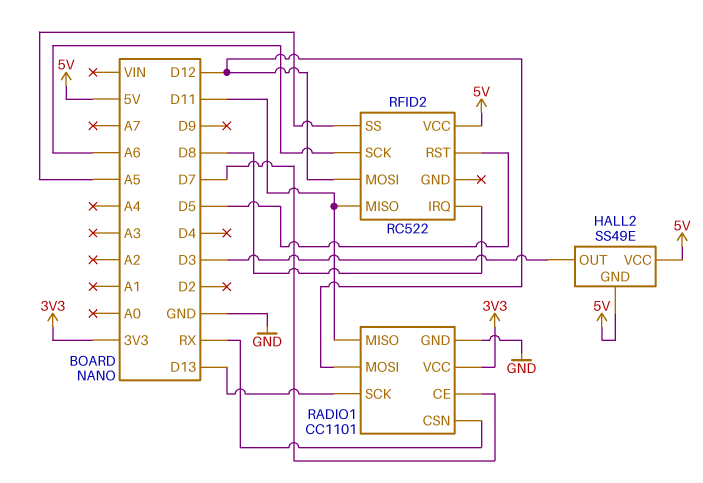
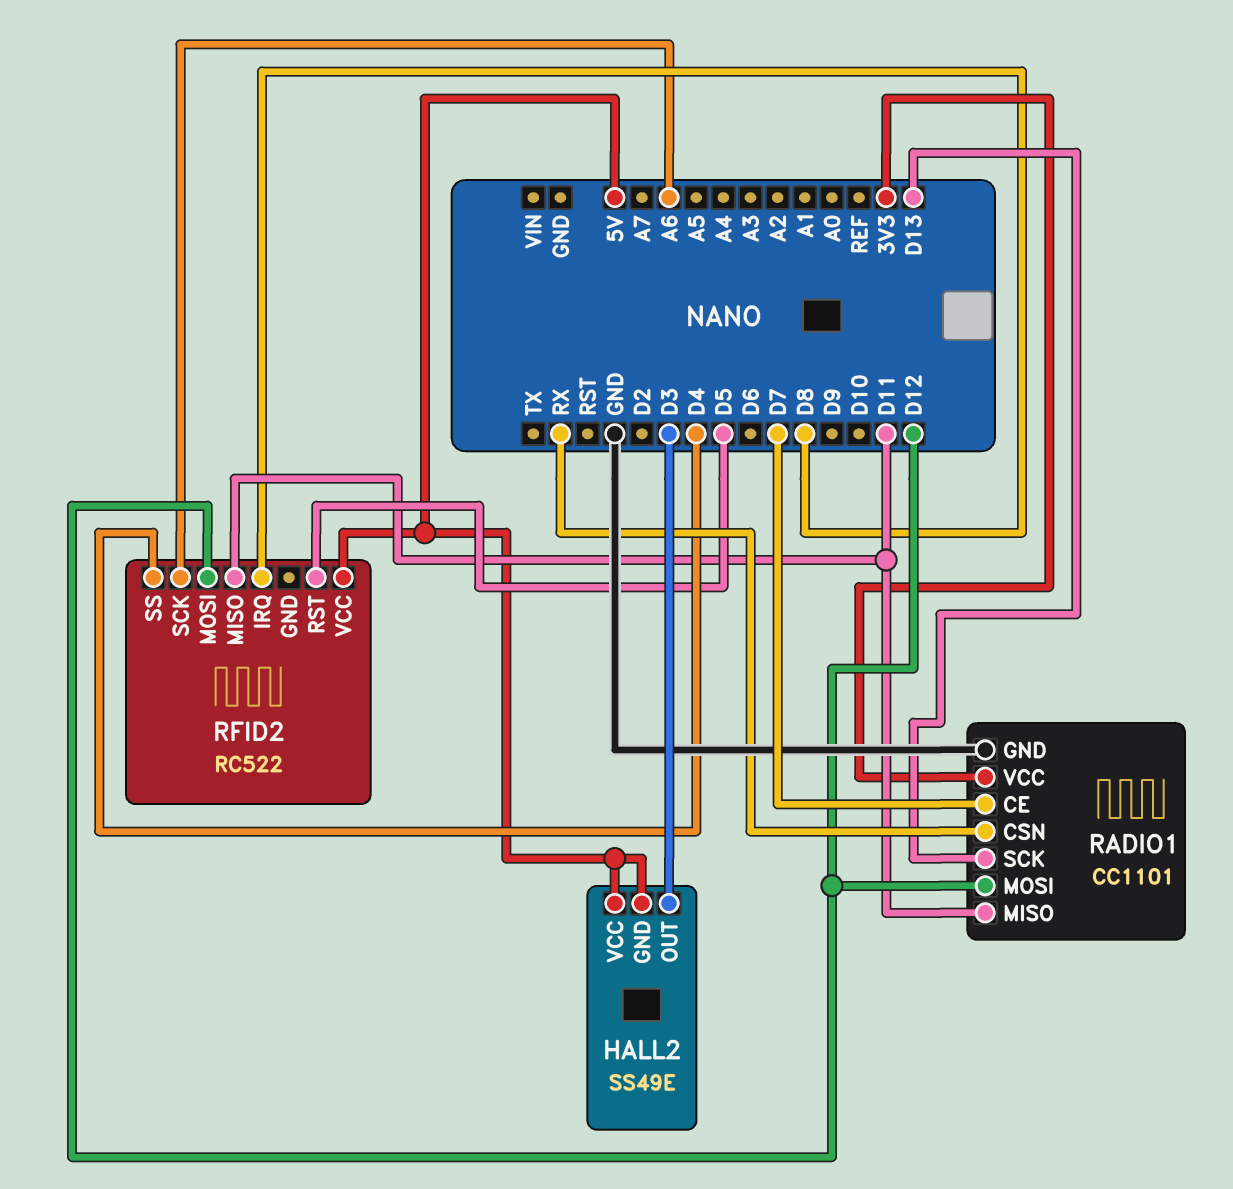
RFID2 pin SS: A5 -> D4

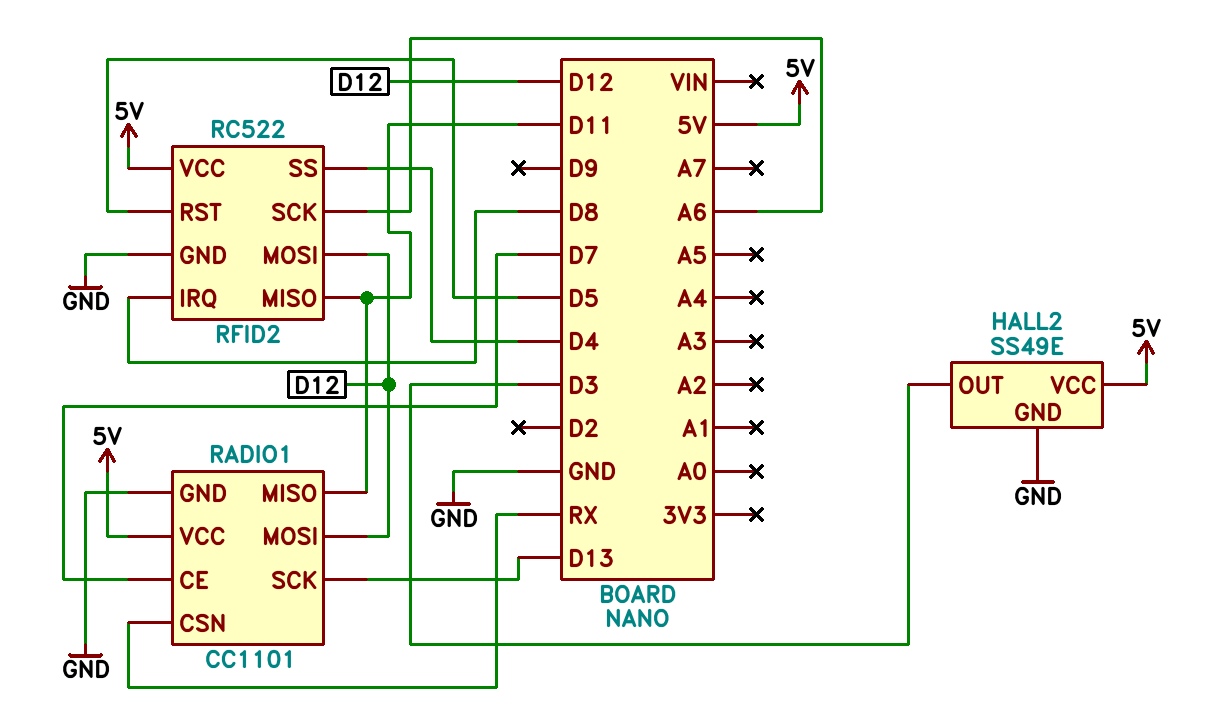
HALL2 pin GND: 5V -> GND
RADIO1 pin VCC: 3V3 -> 5V
RFID2 pin GND: none -> GND

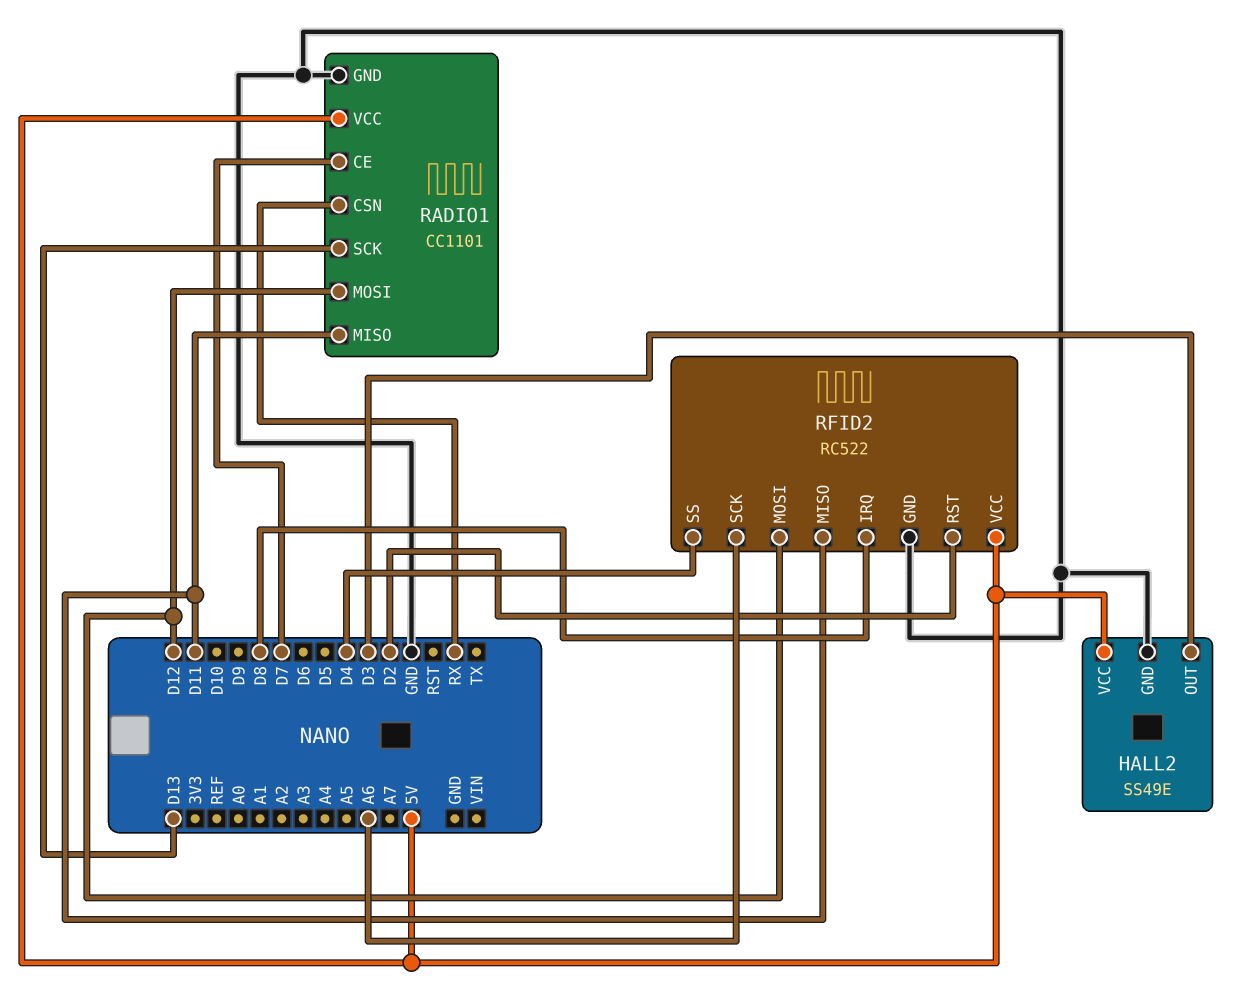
RFID2 pin RST: D5 -> D2

